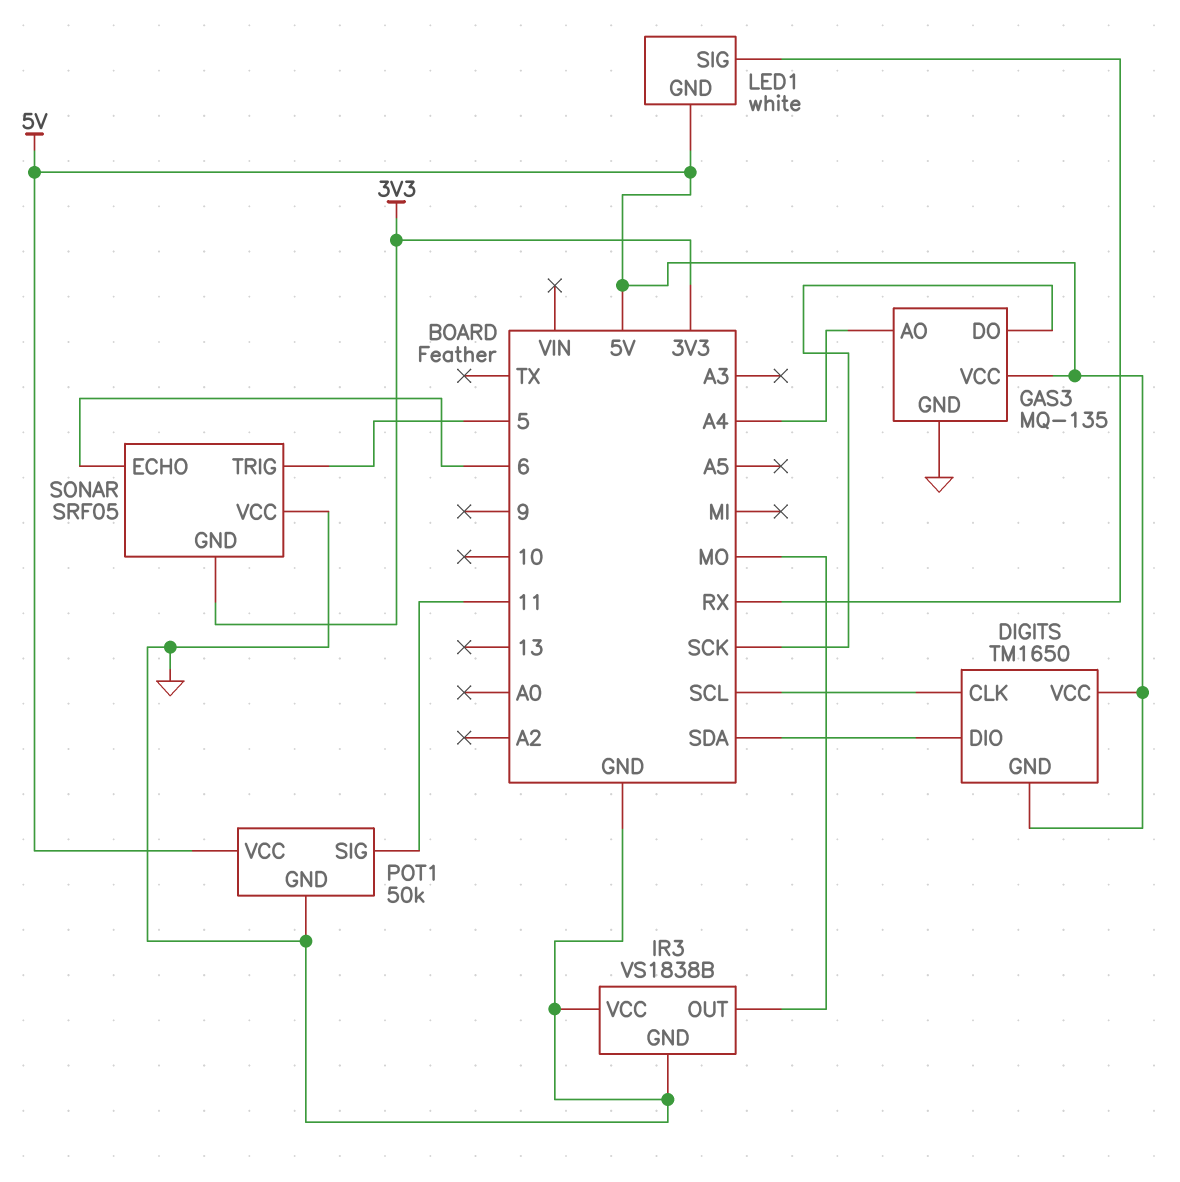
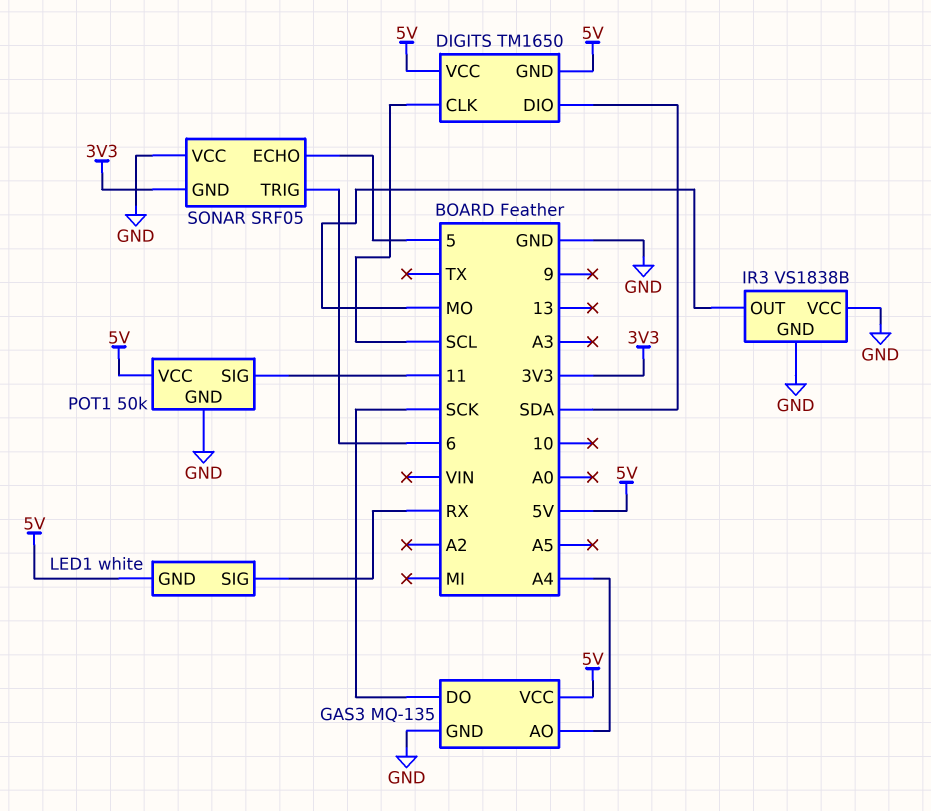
SONAR pin ECHO: 6 -> 5
SONAR pin TRIG: 5 -> 6

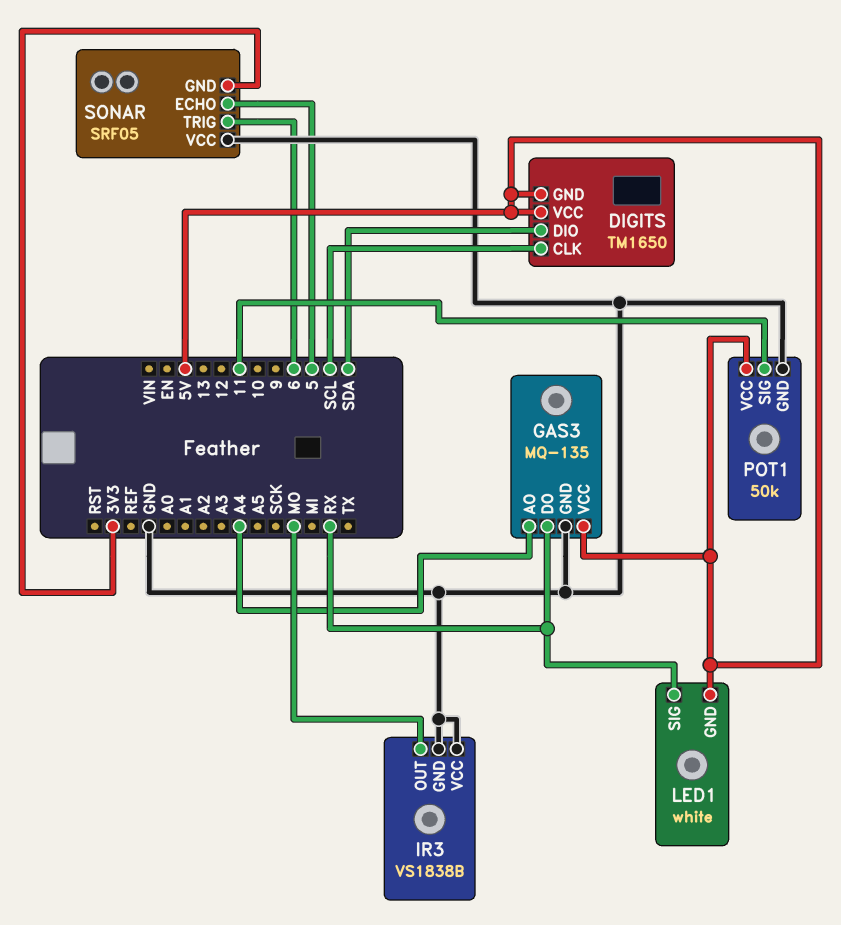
GAS3 pin DO: SCK -> RX

